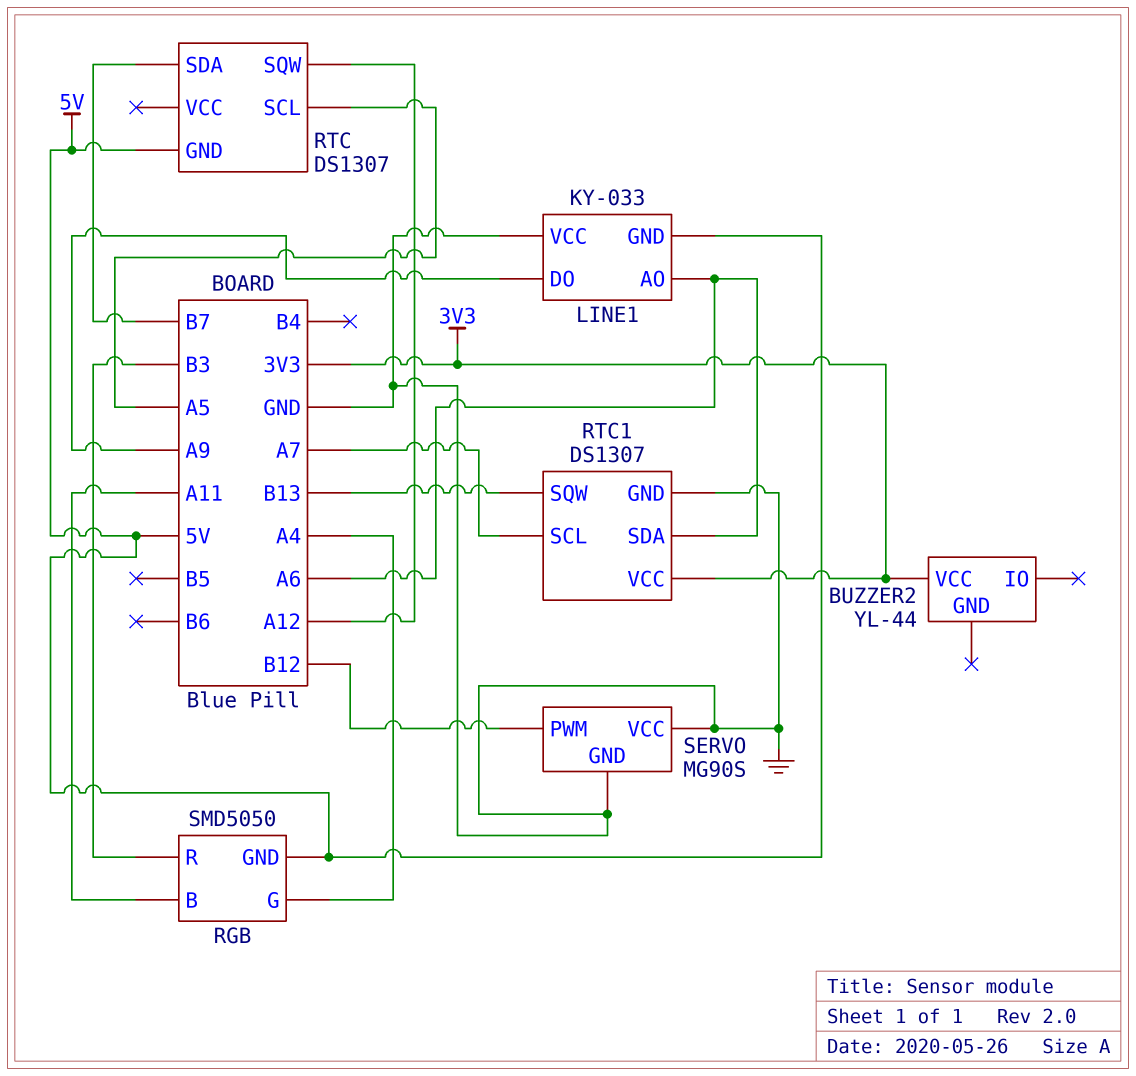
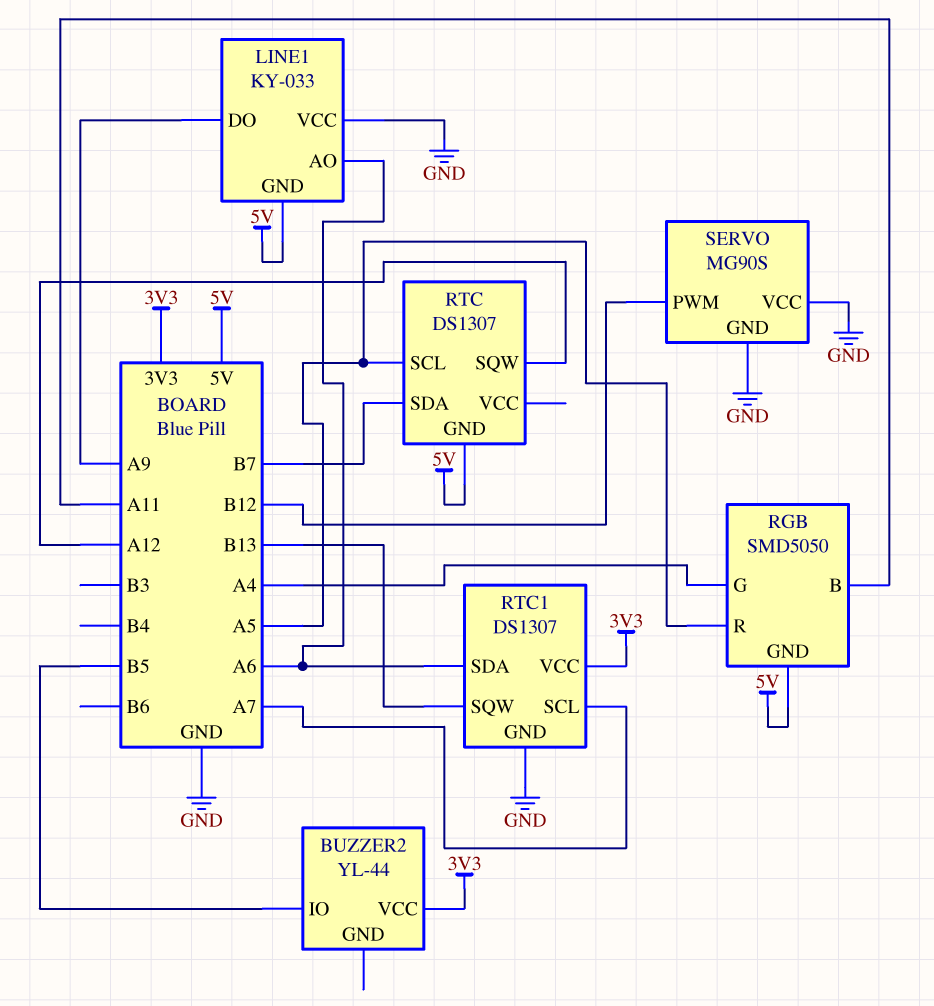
BUZZER2 pin IO: none -> B5
RGB pin R: B3 -> A5

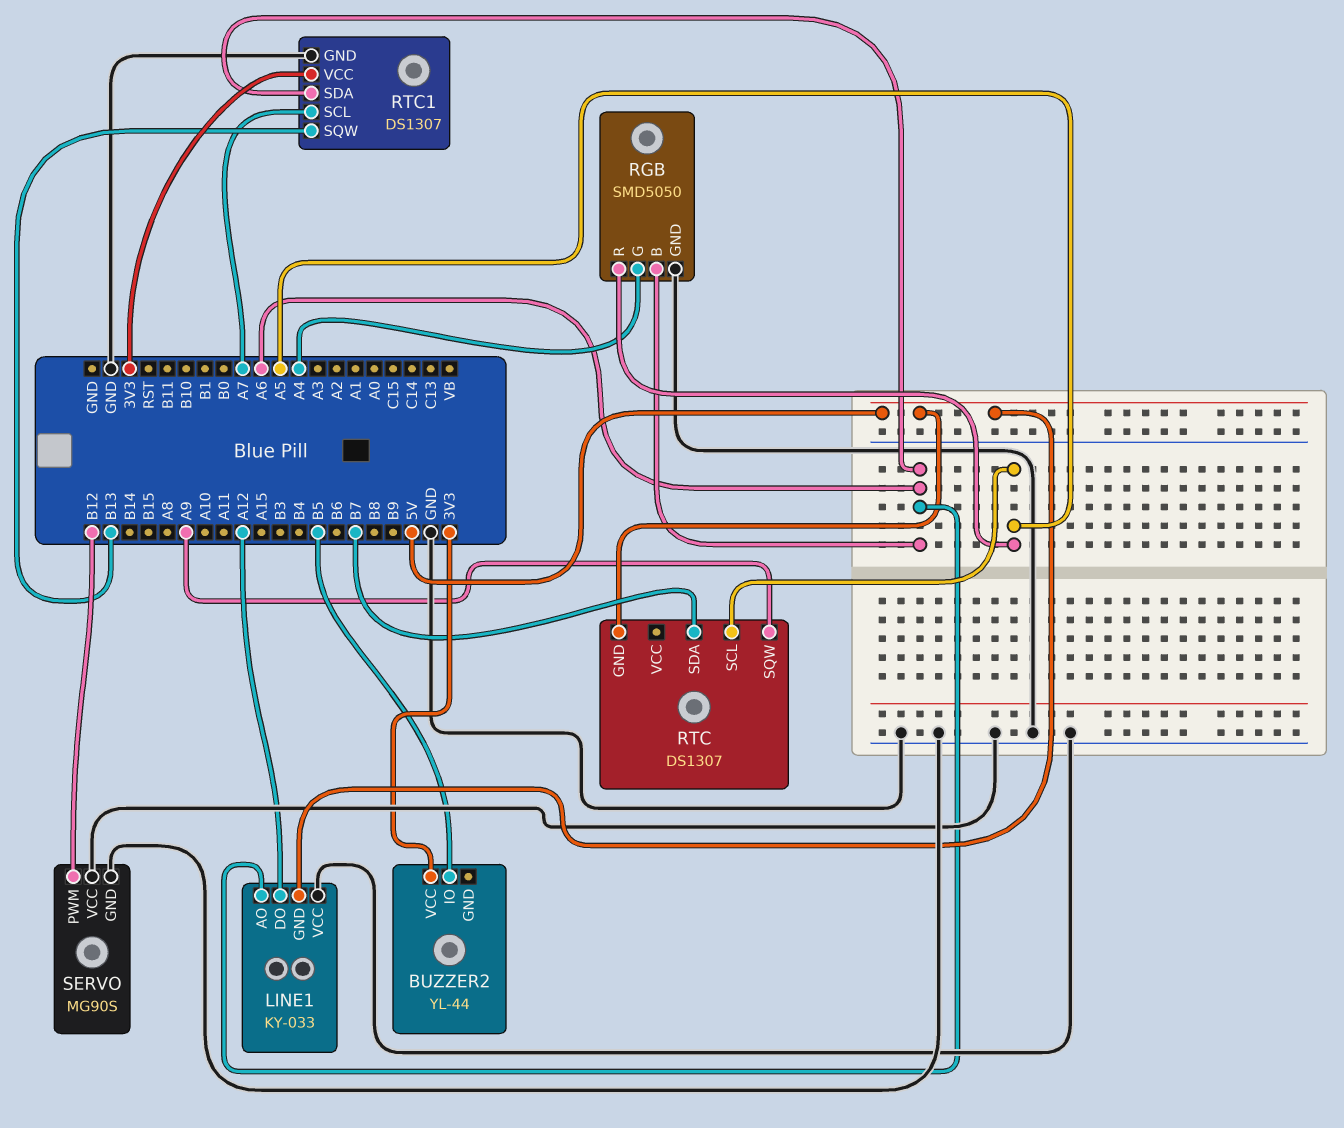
LINE1 pin DO: A9 -> A12
RGB pin B: A11 -> A6
RGB pin GND: 5V -> GND
RTC pin SQW: A12 -> A9

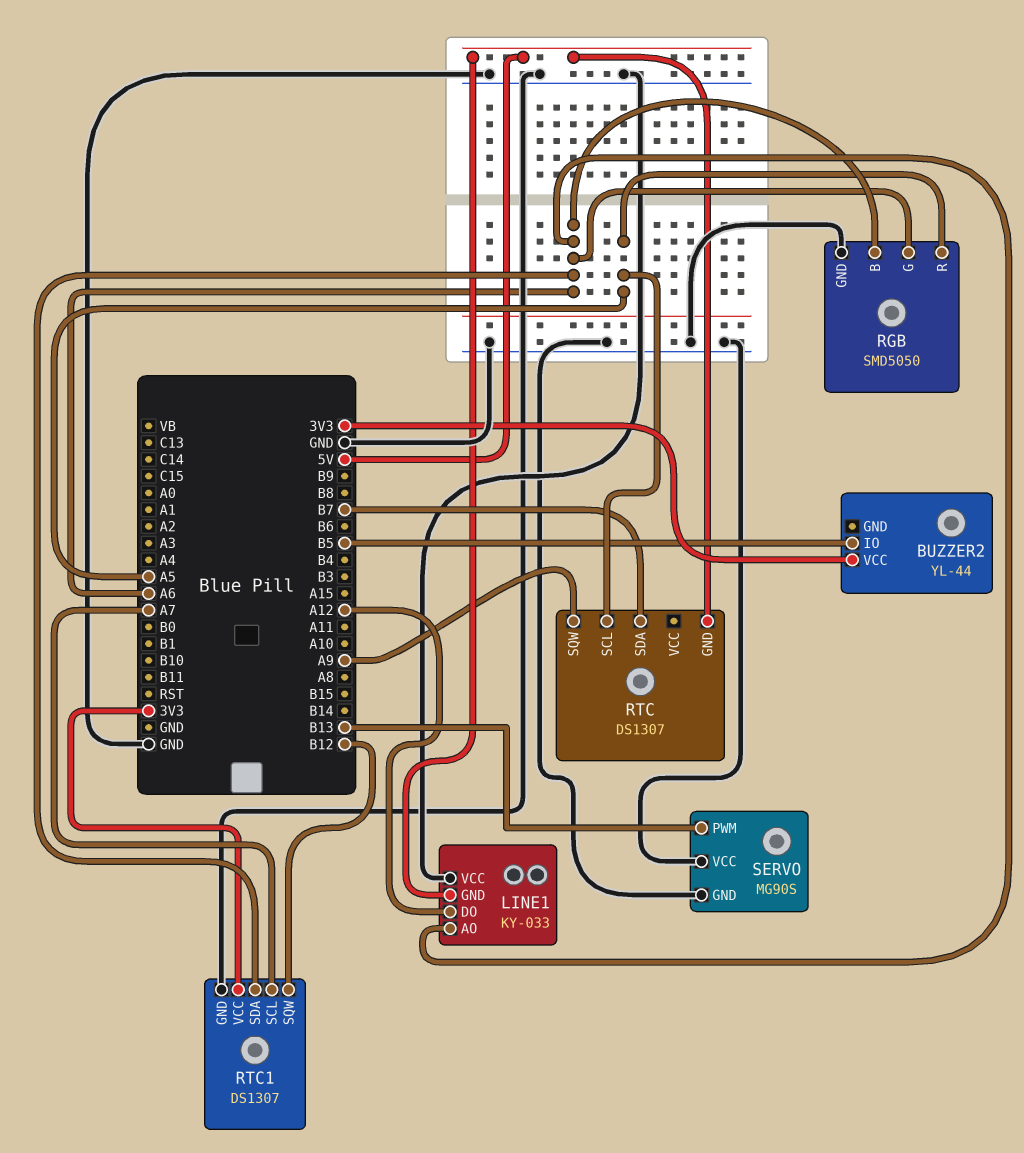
RGB pin G: A4 -> A6
RTC1 pin SQW: B13 -> B12
SERVO pin PWM: B12 -> B13

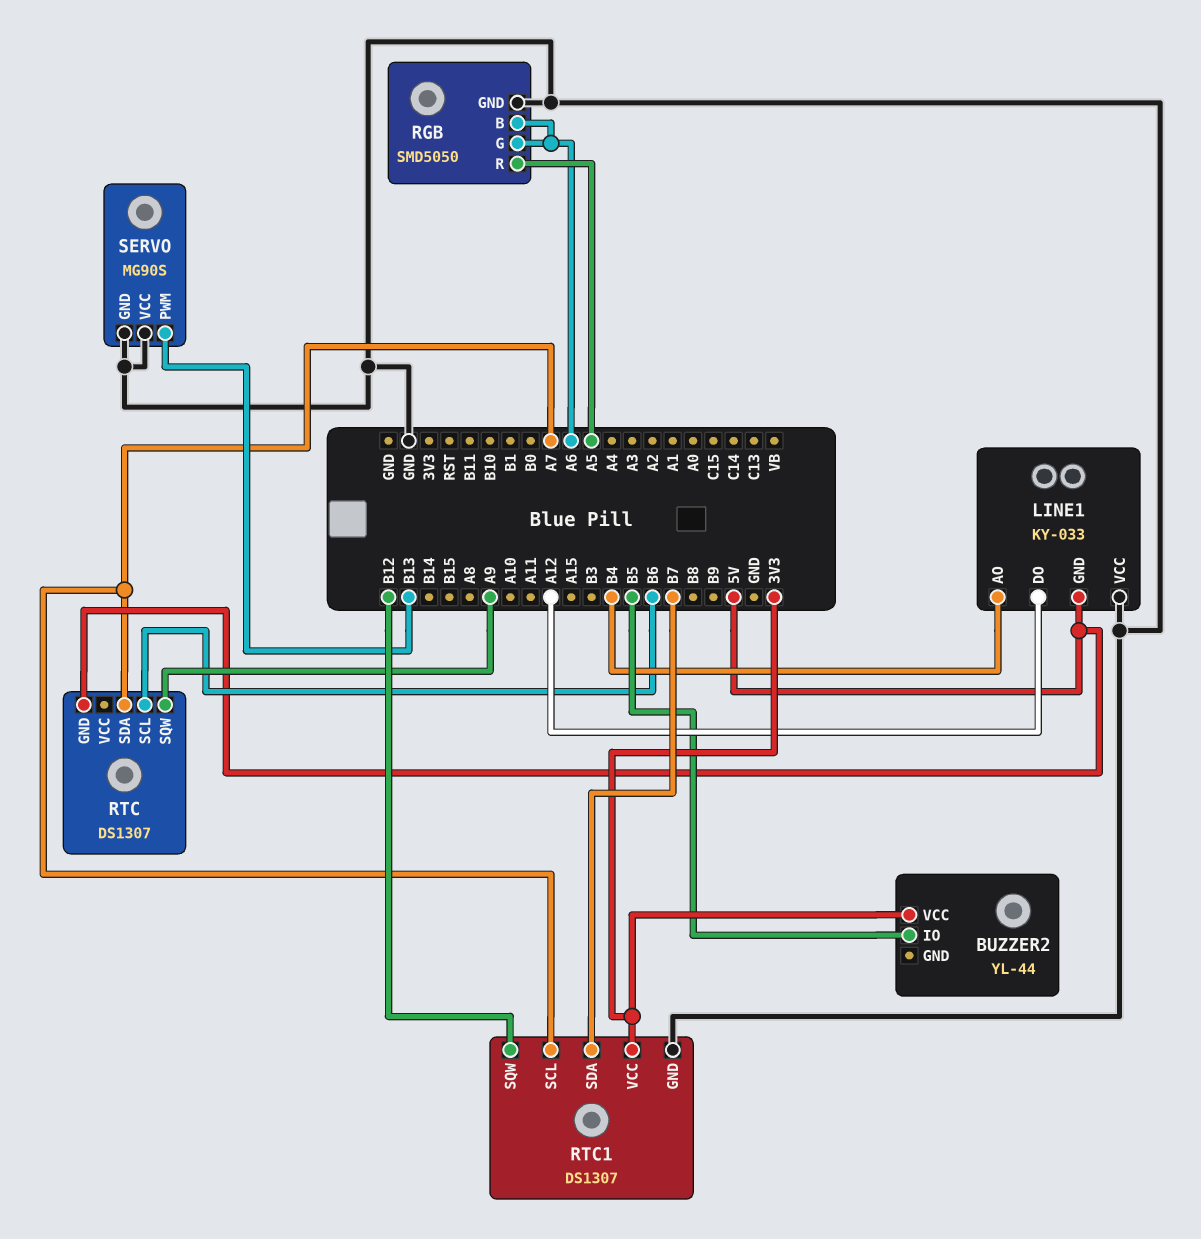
LINE1 pin AO: A6 -> B4
RTC pin SCL: A5 -> B6
RTC pin SDA: B7 -> A7
RTC1 pin SDA: A6 -> B7

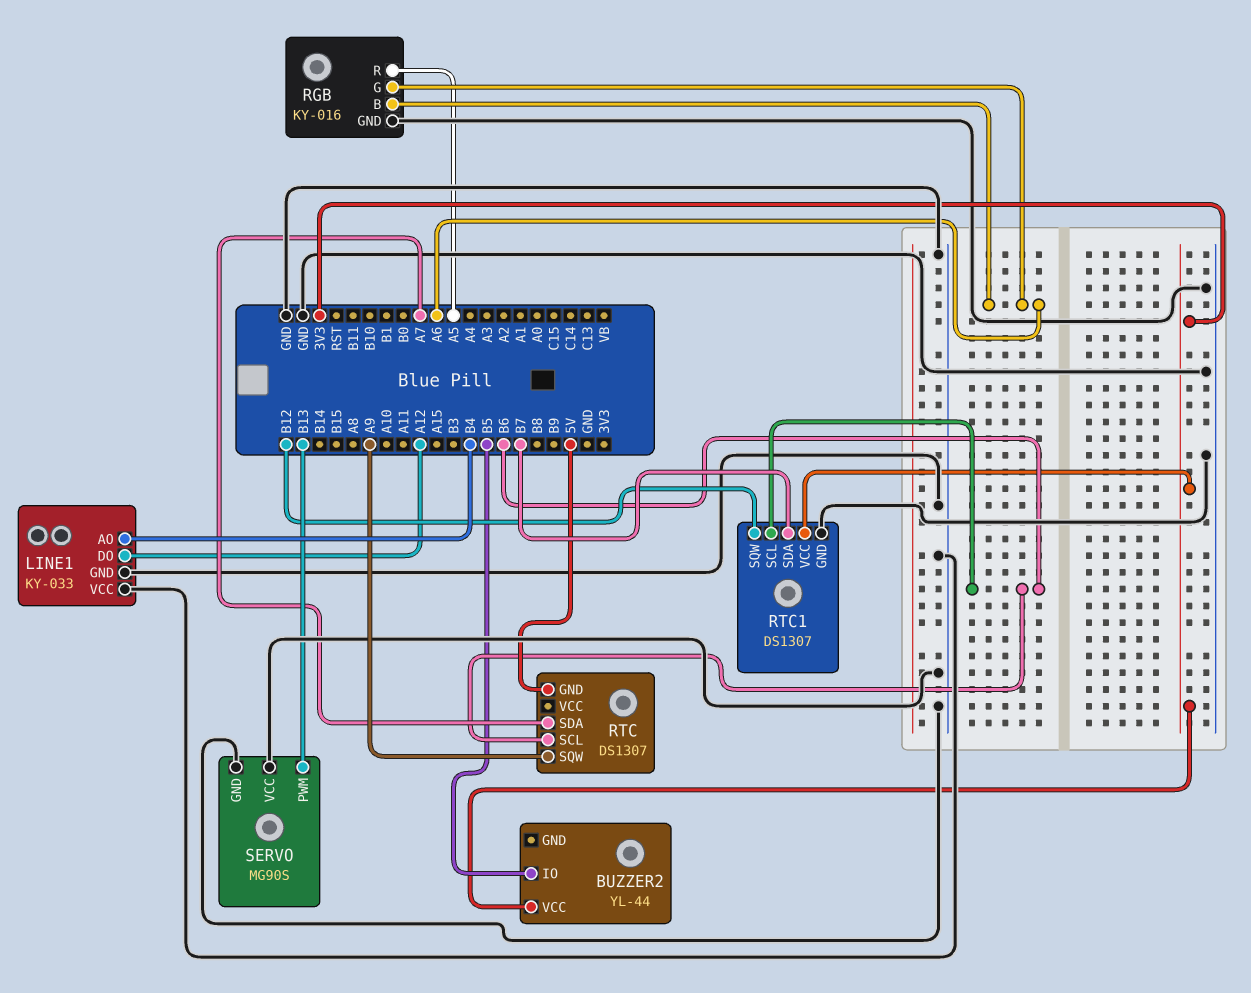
LINE1 pin GND: 5V -> GND
RGB: SMD5050 -> KY-016
RTC1 pin SCL: A7 -> B6

